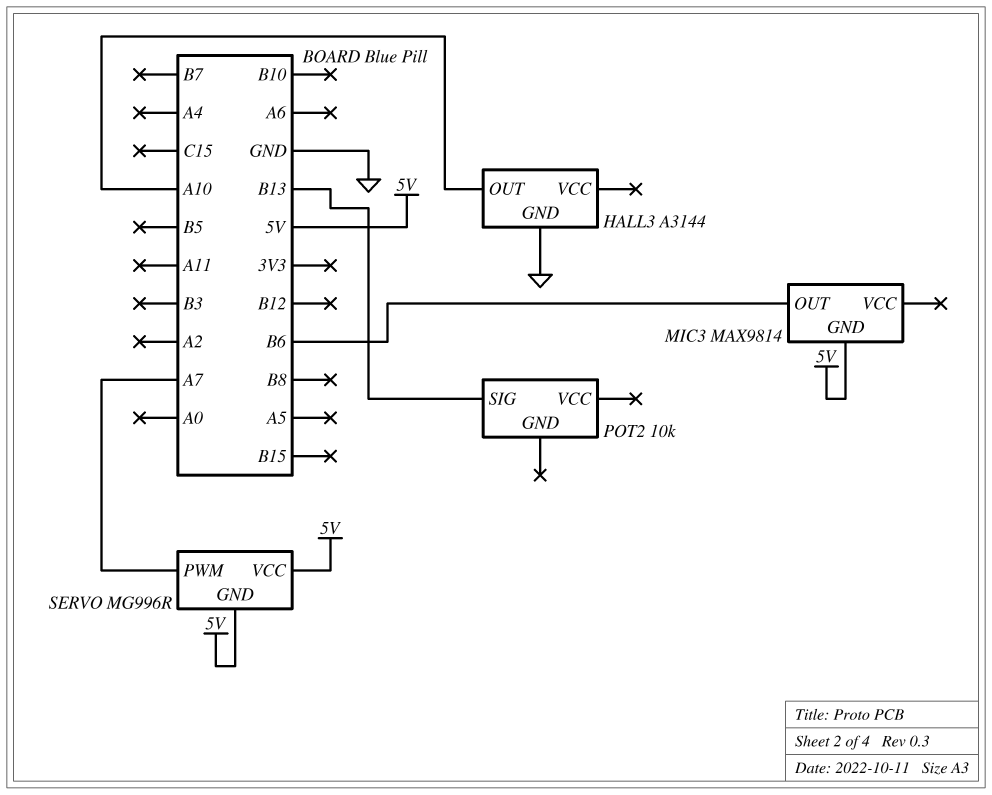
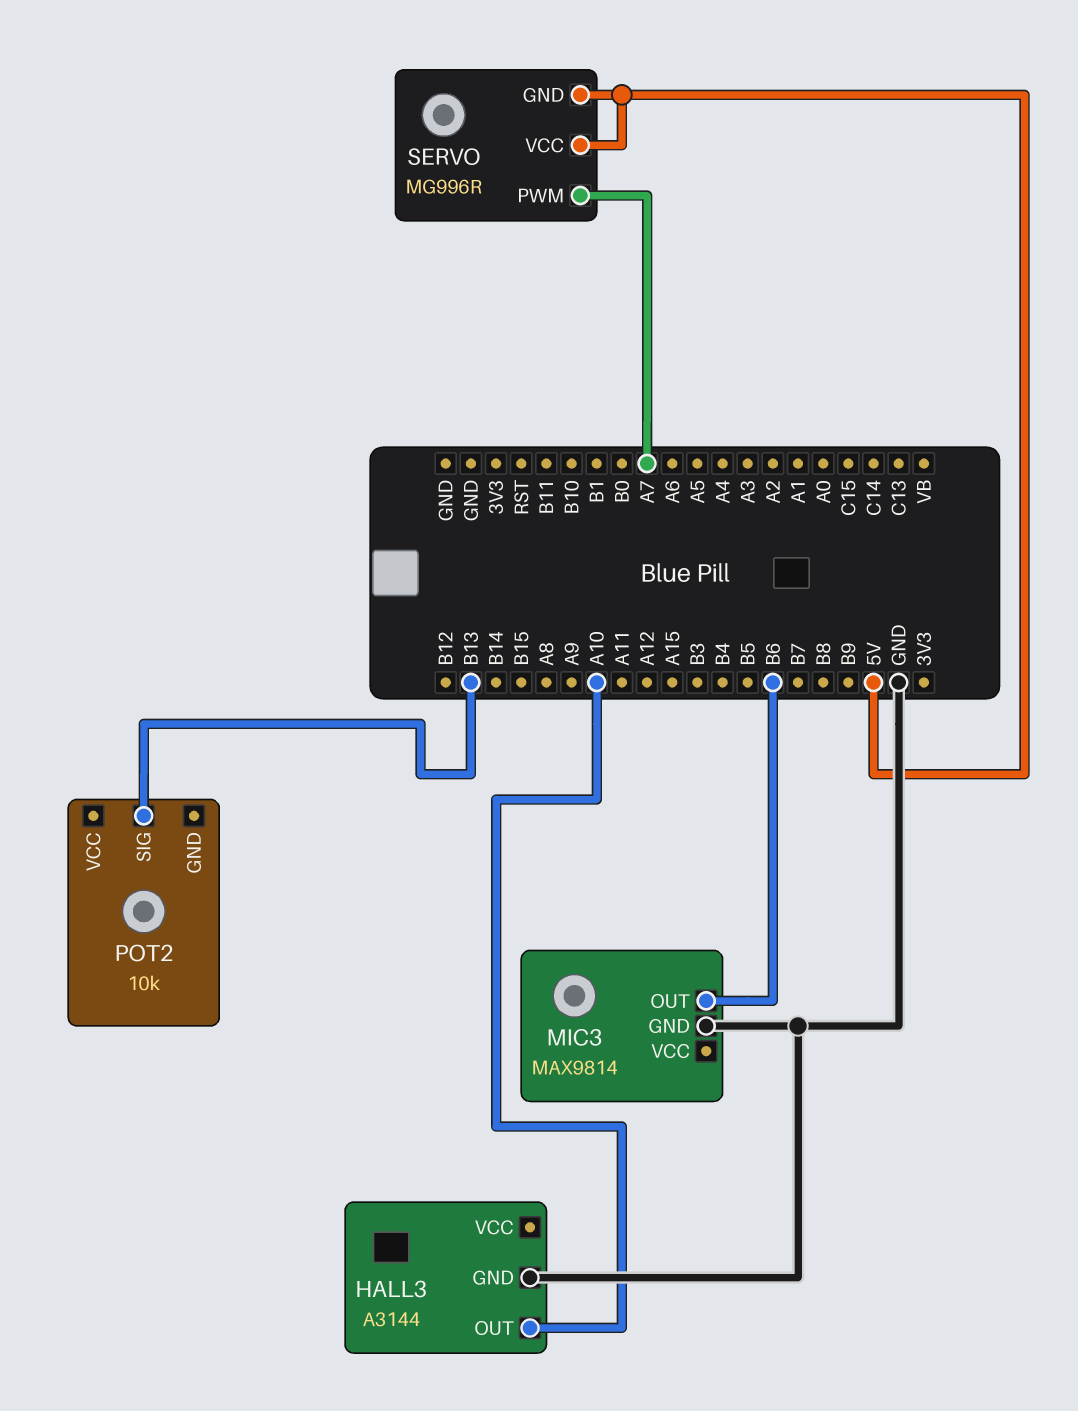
MIC3 pin GND: 5V -> GND

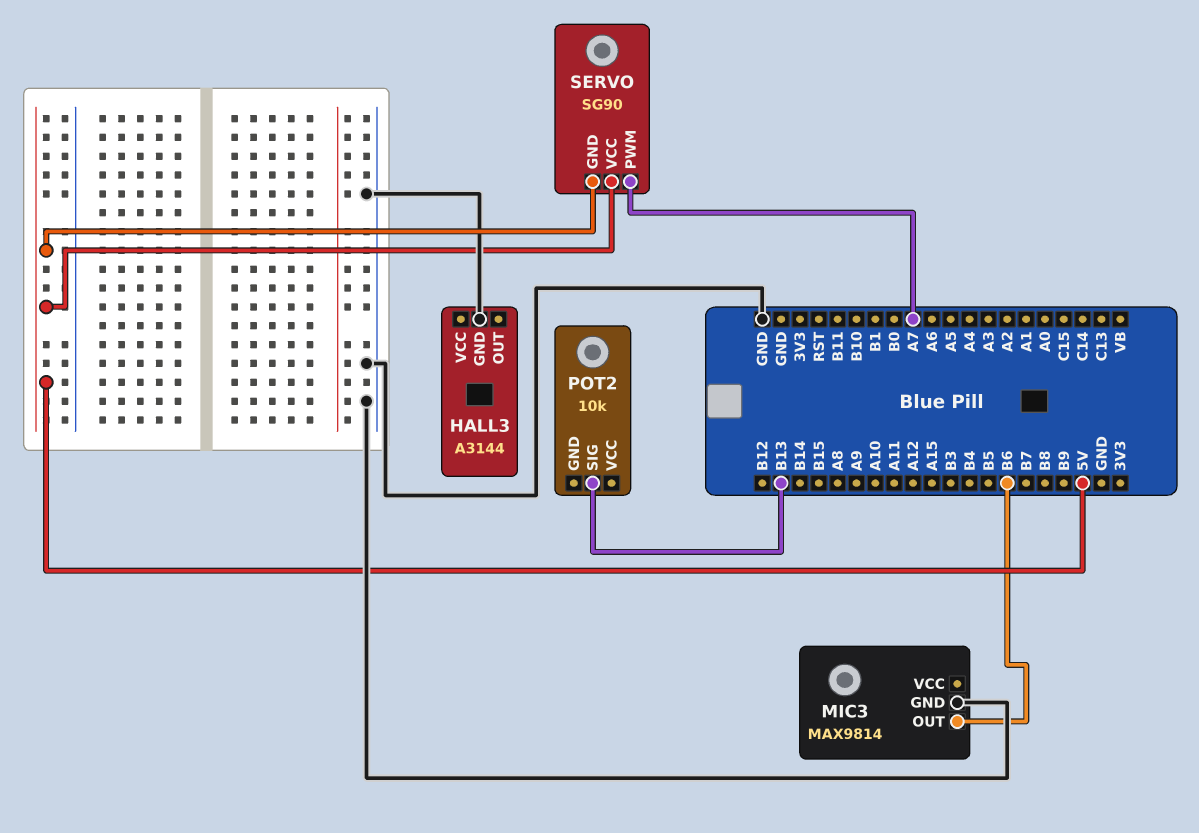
HALL3 pin OUT: A10 -> none
SERVO: MG996R -> SG90

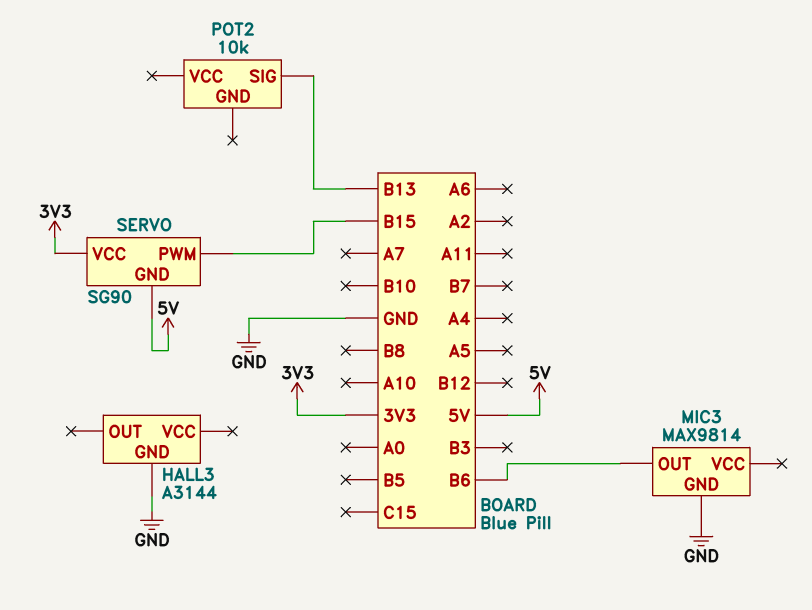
SERVO pin PWM: A7 -> B15
SERVO pin VCC: 5V -> 3V3

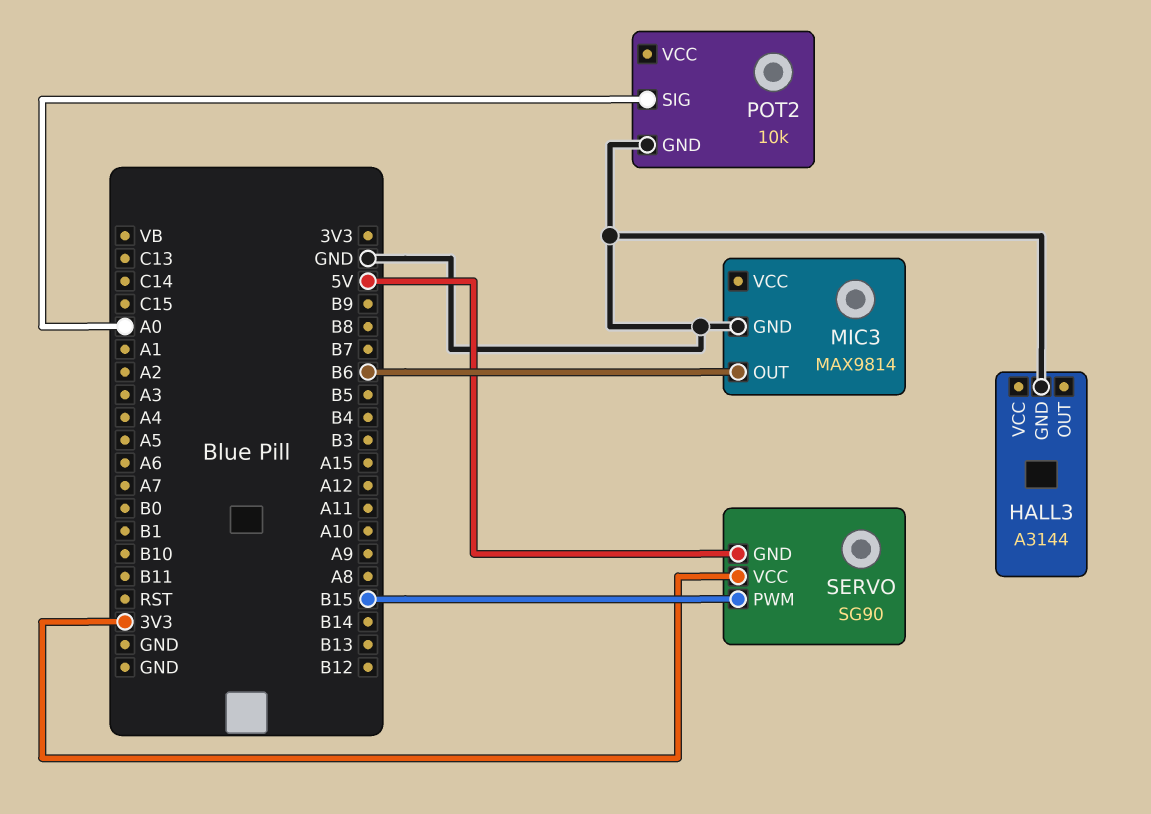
POT2 pin GND: none -> GND
POT2 pin SIG: B13 -> A0

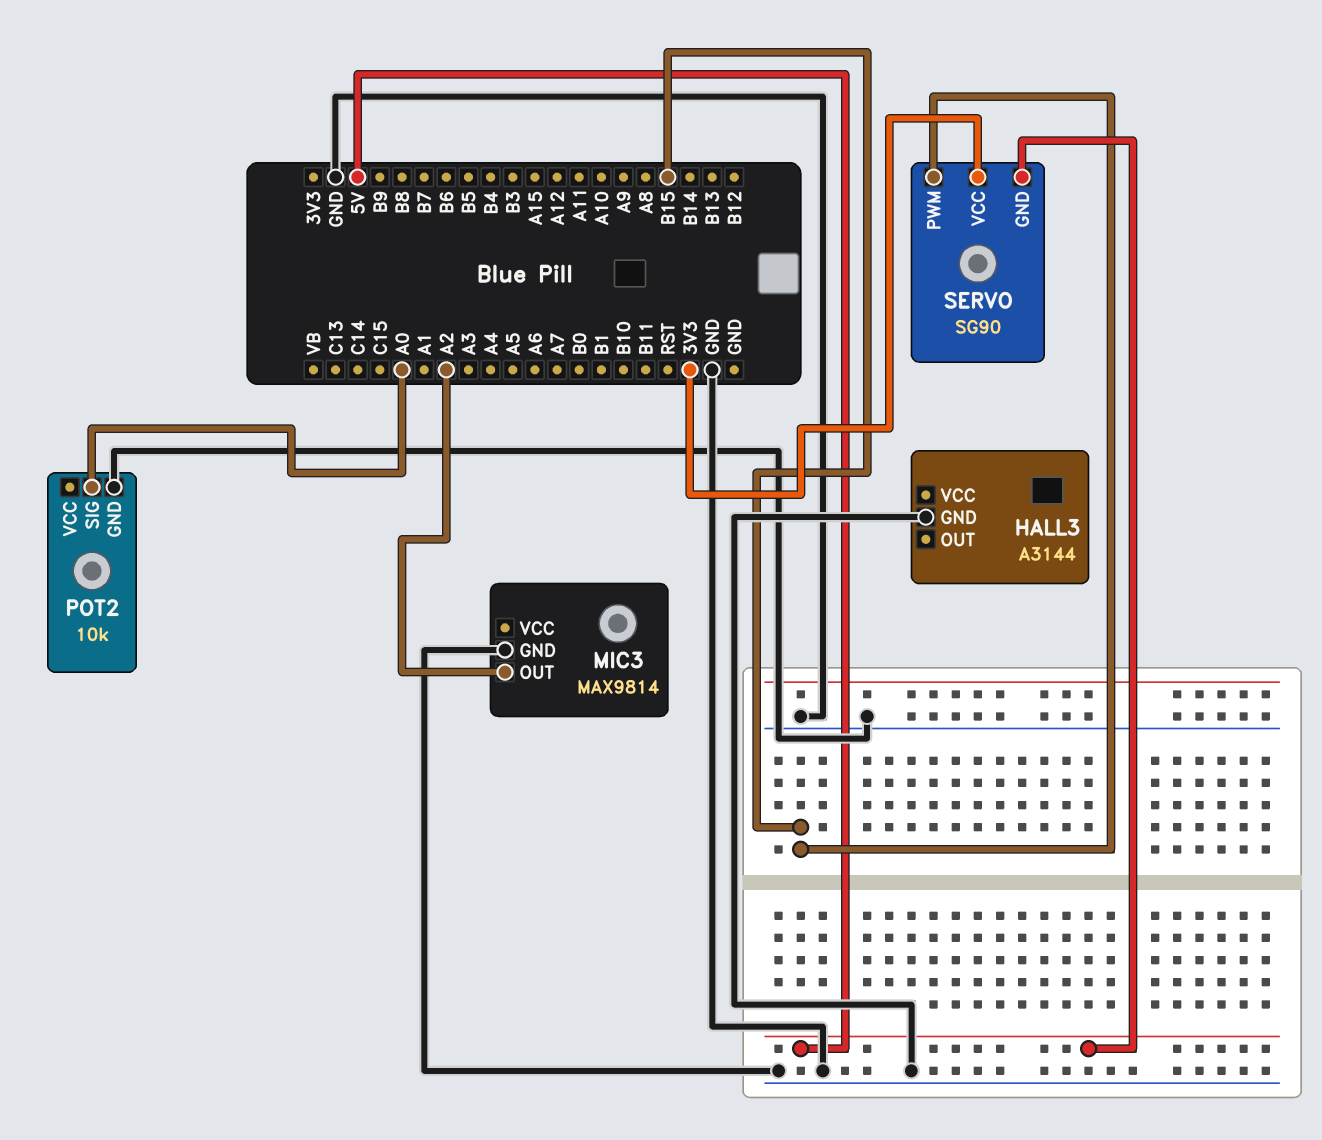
MIC3 pin OUT: B6 -> A2

